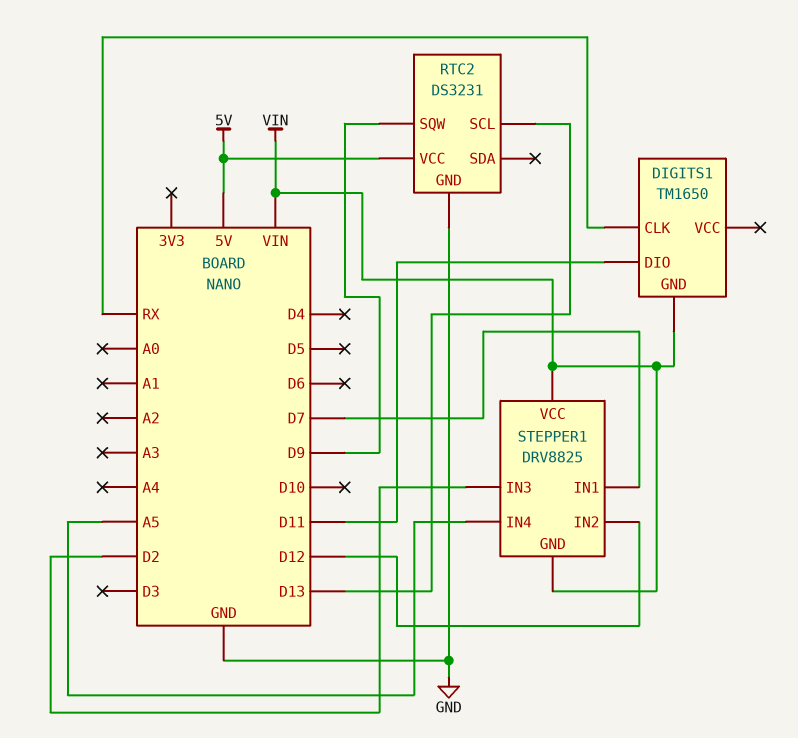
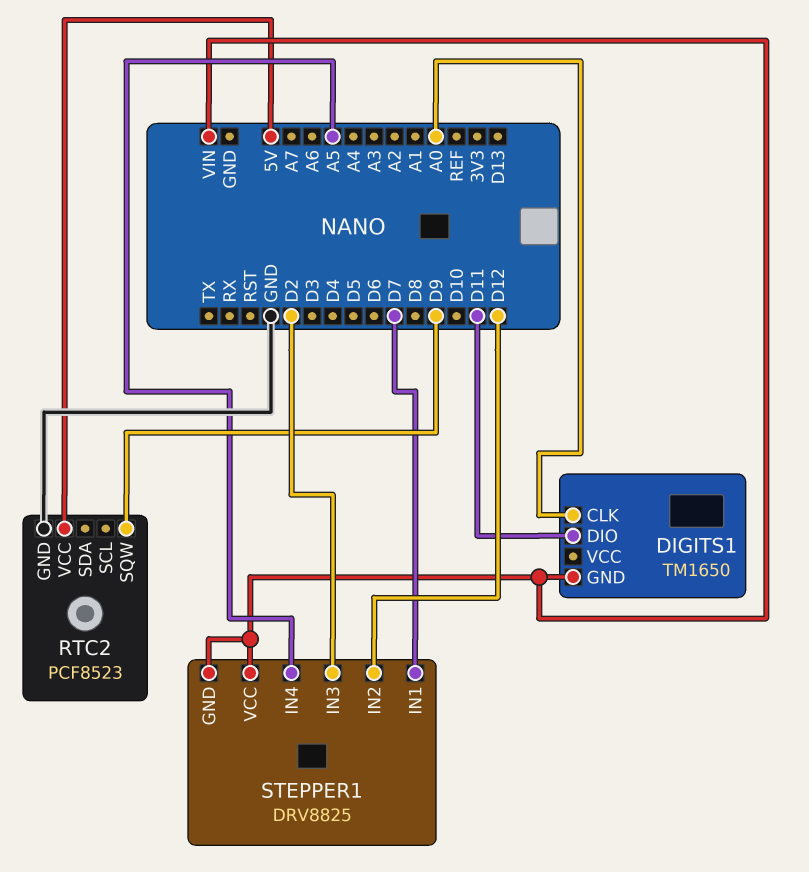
DIGITS1 pin CLK: RX -> A0
RTC2: DS3231 -> PCF8523
RTC2 pin SCL: D13 -> none

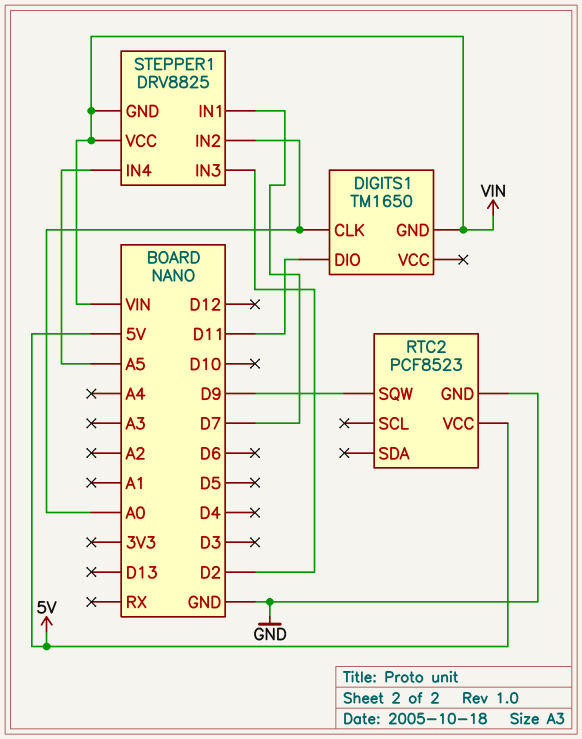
STEPPER1 pin IN2: D12 -> A0

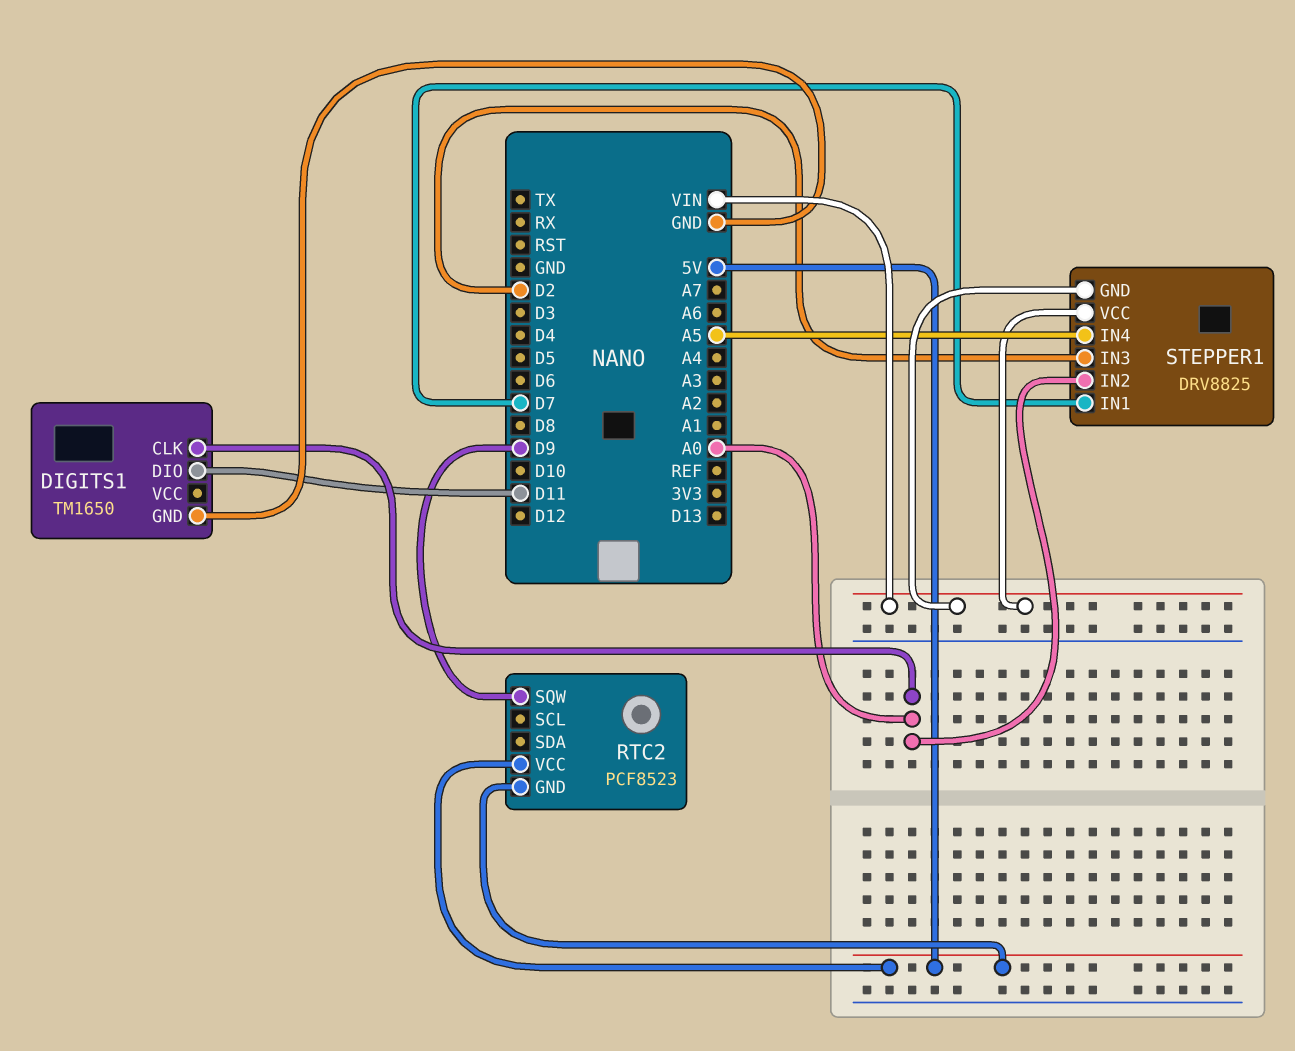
DIGITS1 pin GND: VIN -> GND
RTC2 pin GND: GND -> 5V

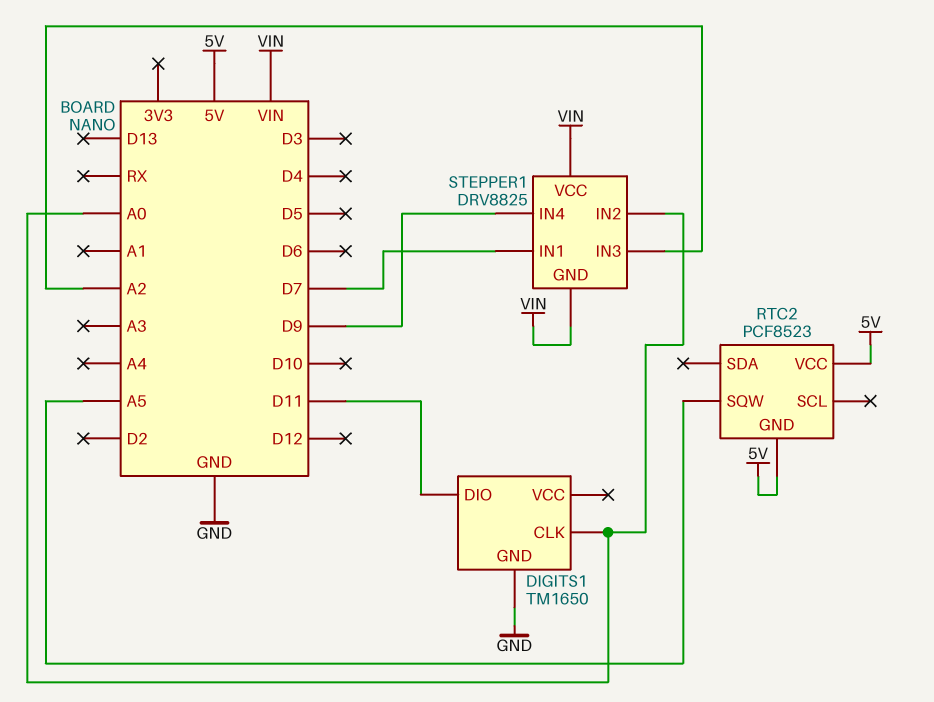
RTC2 pin SQW: D9 -> A5
STEPPER1 pin IN3: D2 -> A2
STEPPER1 pin IN4: A5 -> D9

